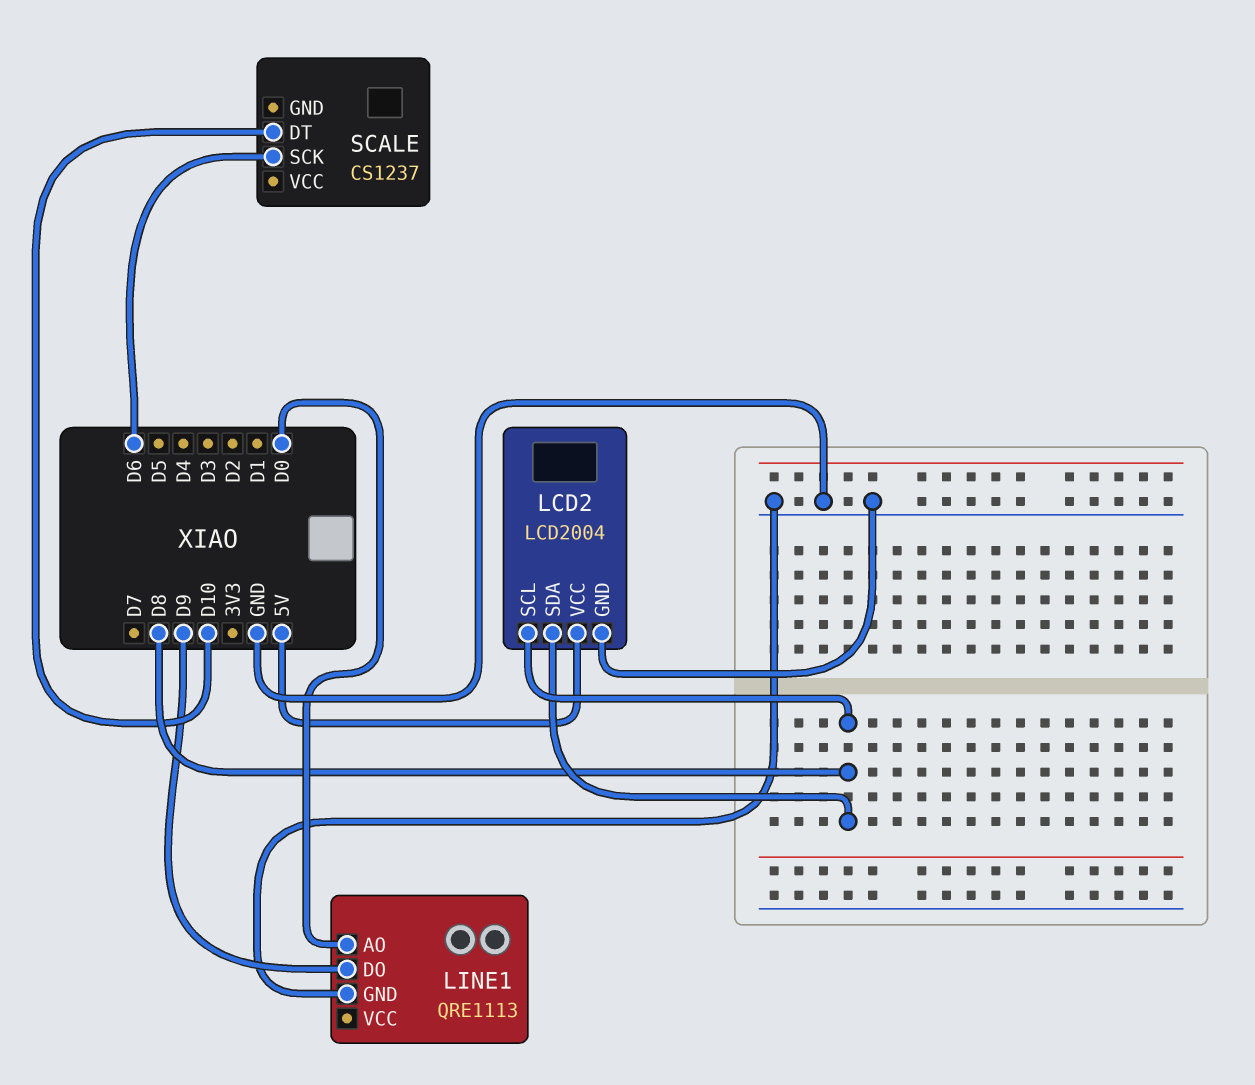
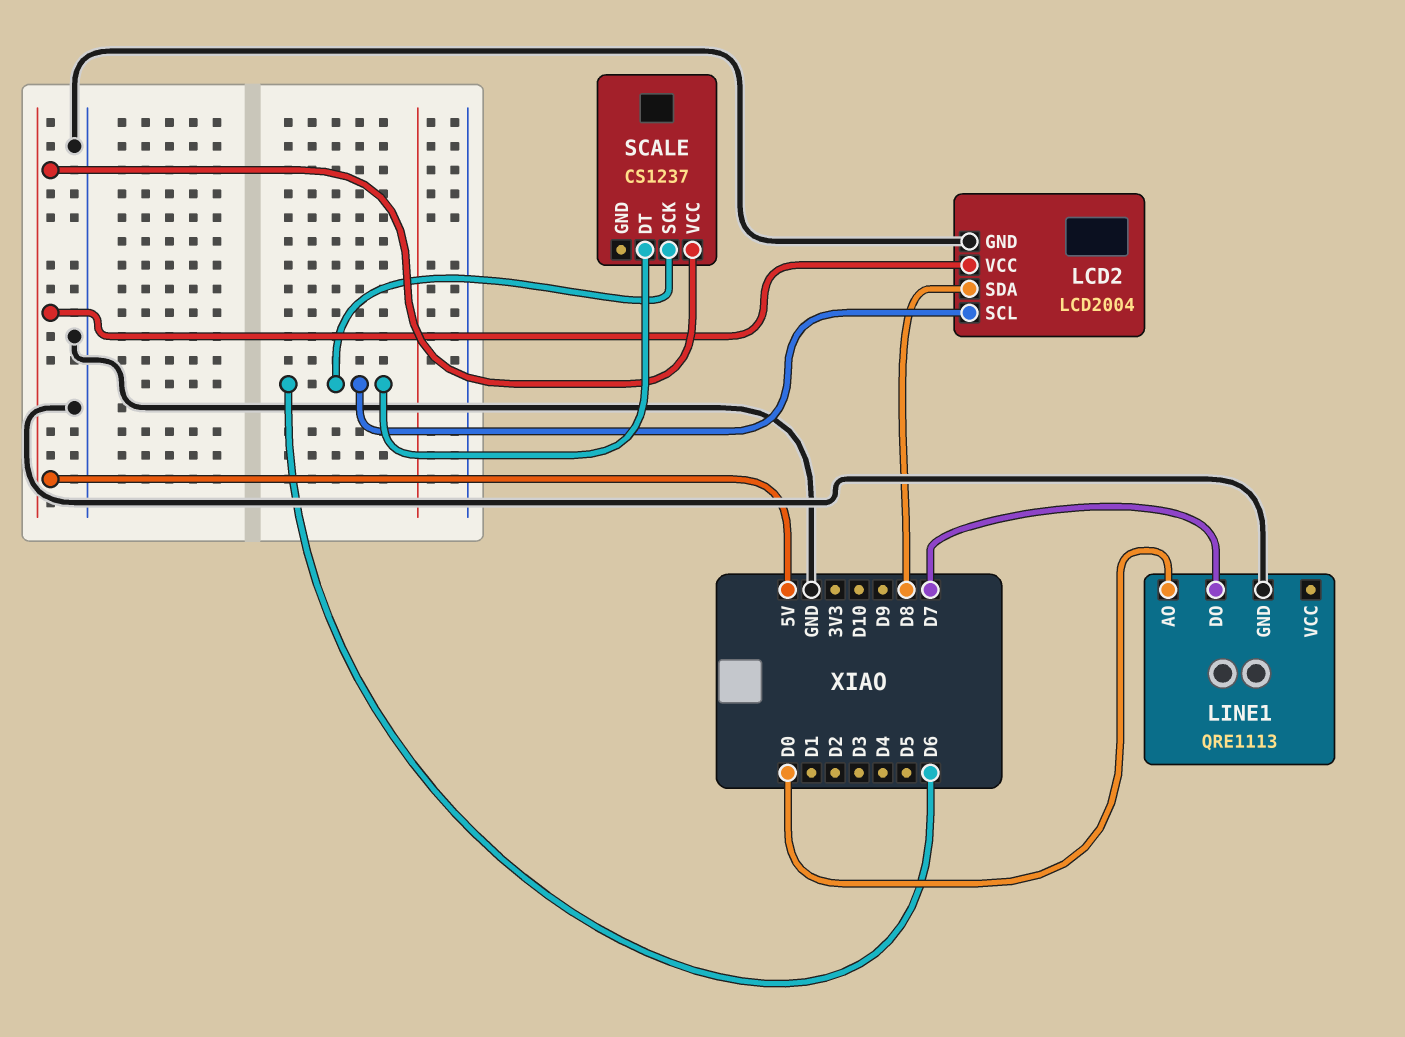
LCD2 pin SCL: D8 -> D6
LINE1 pin DO: D9 -> D7
SCALE pin DT: D10 -> D6
SCALE pin VCC: none -> 5V

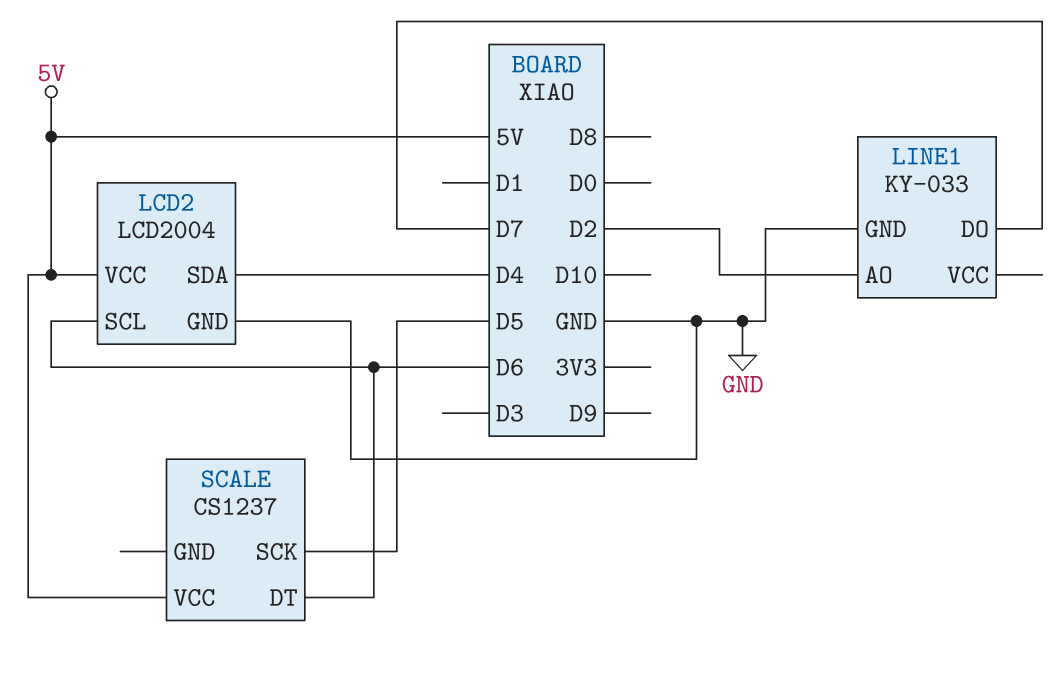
LCD2 pin SDA: D8 -> D4
LINE1: QRE1113 -> KY-033
LINE1 pin AO: D0 -> D2
SCALE pin SCK: D6 -> D5

